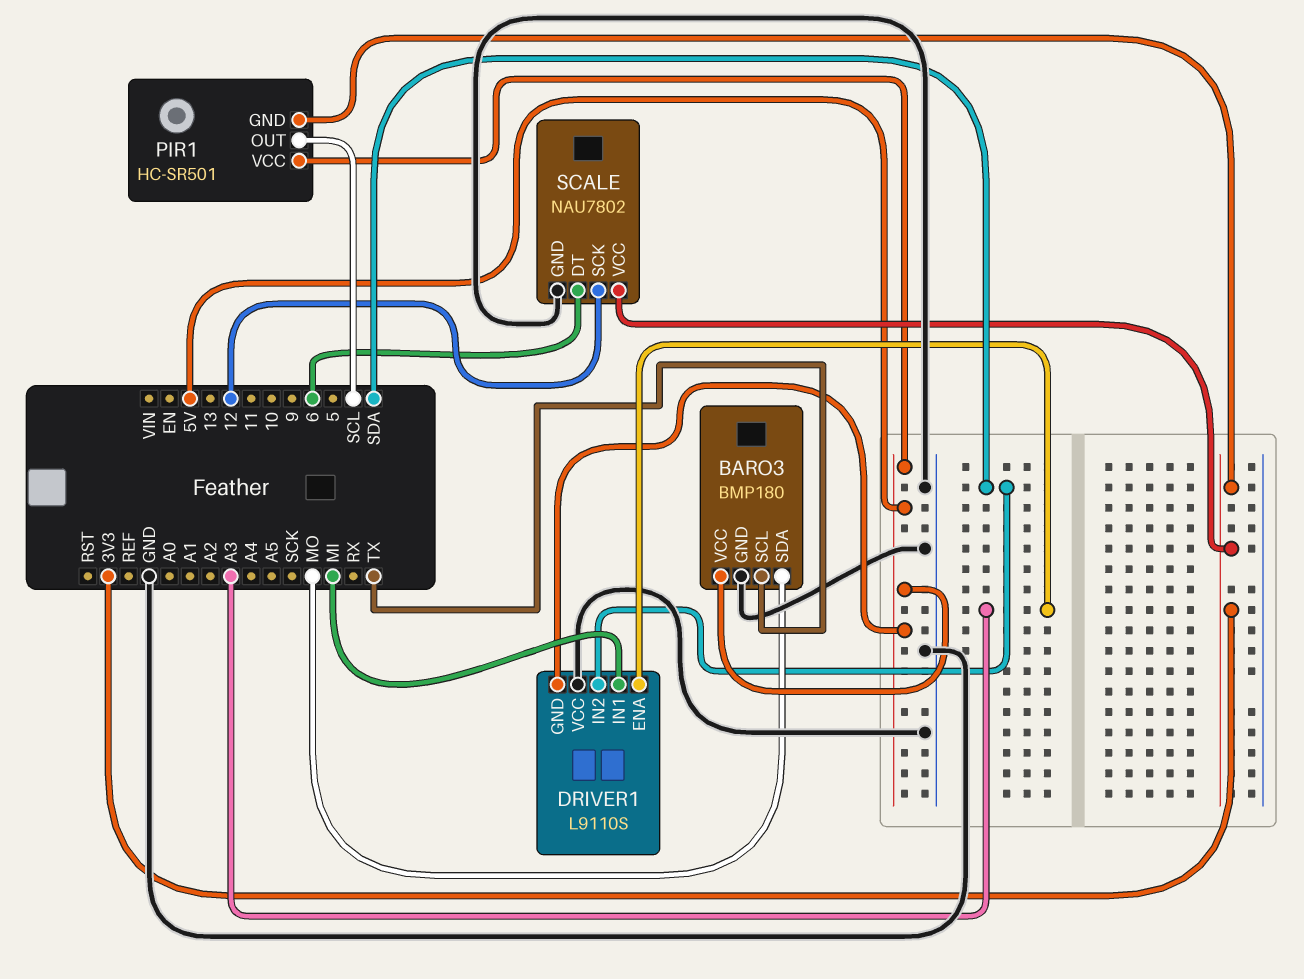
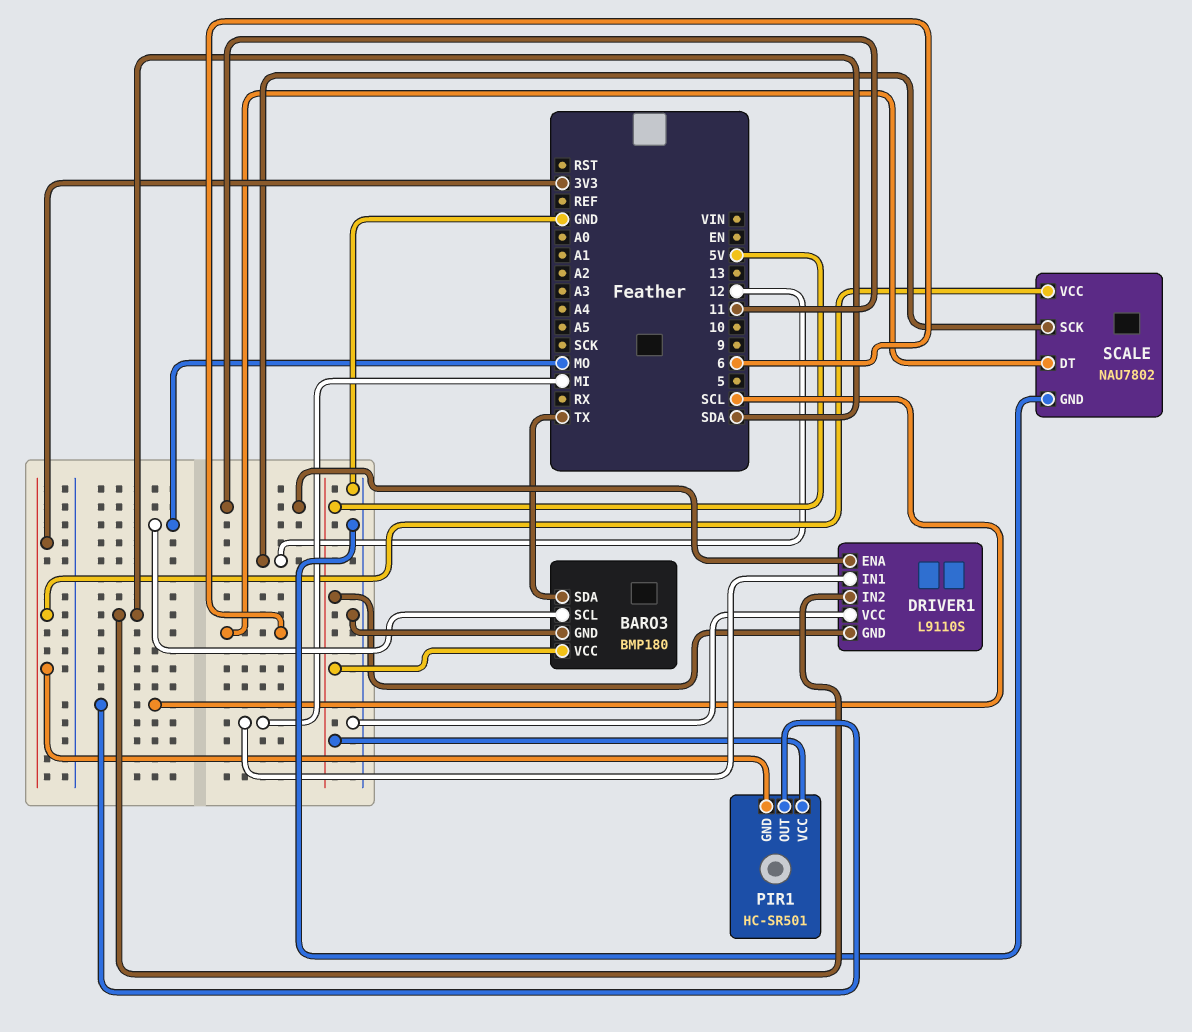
BARO3 pin SCL: TX -> MO
BARO3 pin SDA: MO -> TX
DRIVER1 pin ENA: A3 -> 11

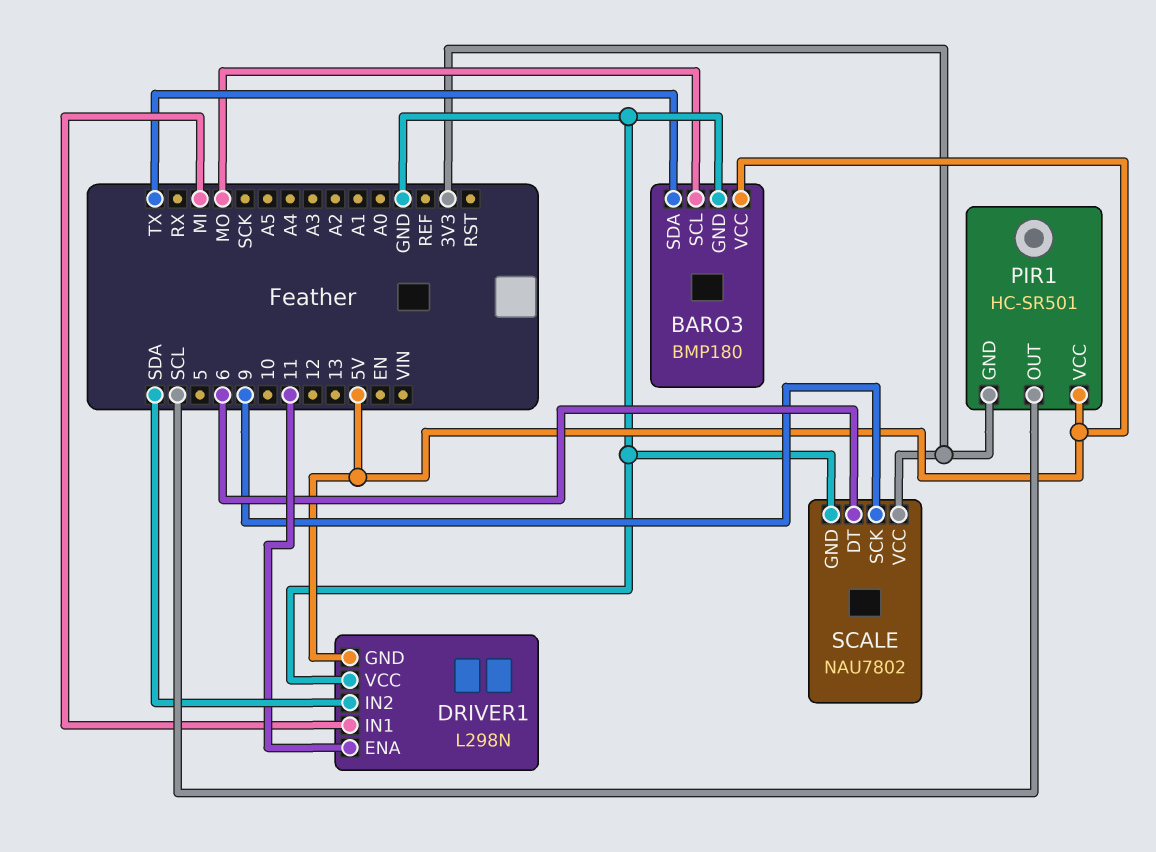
DRIVER1: L9110S -> L298N
SCALE pin SCK: 12 -> 9

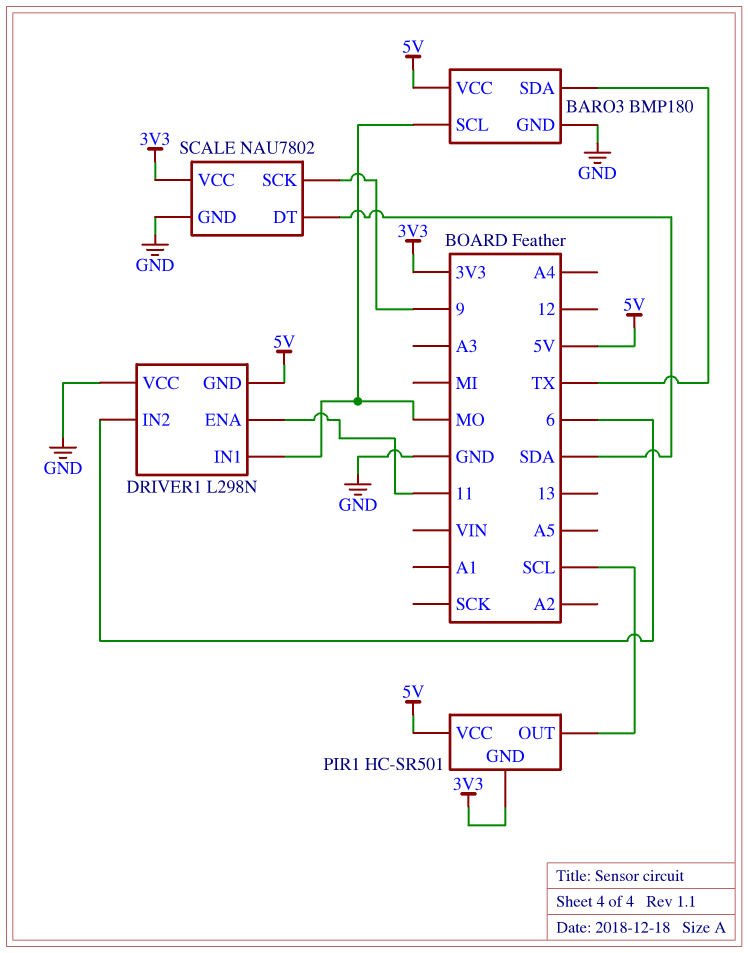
DRIVER1 pin IN1: MI -> MO
DRIVER1 pin IN2: SDA -> 6
SCALE pin DT: 6 -> SDA

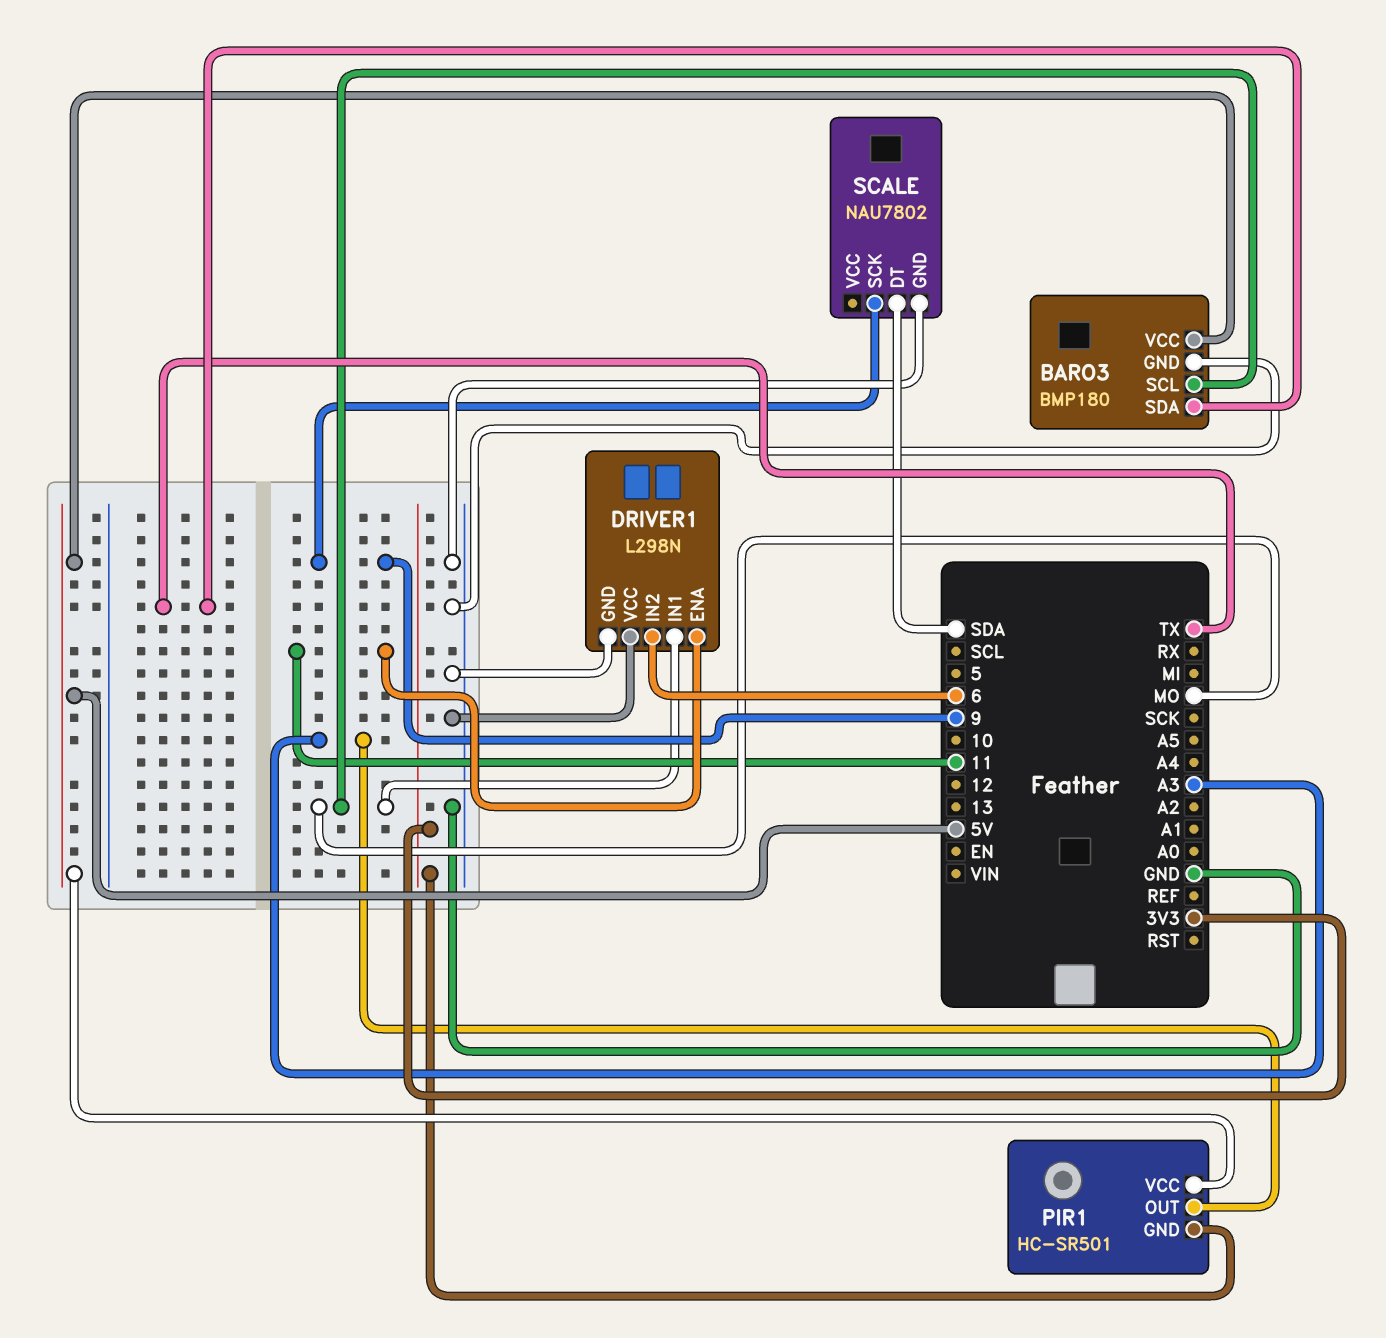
DRIVER1 pin GND: 5V -> GND
PIR1 pin OUT: SCL -> A3
SCALE pin VCC: 3V3 -> none

